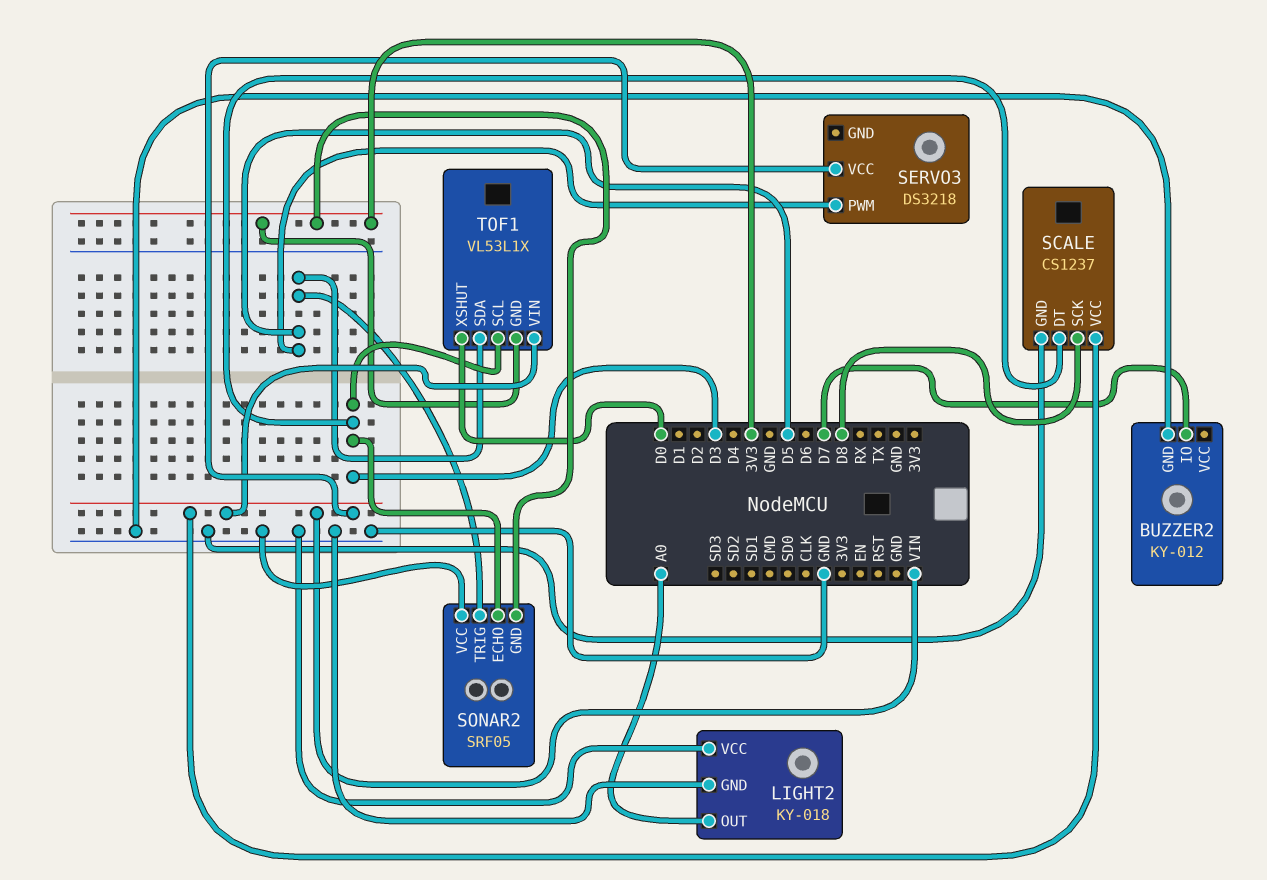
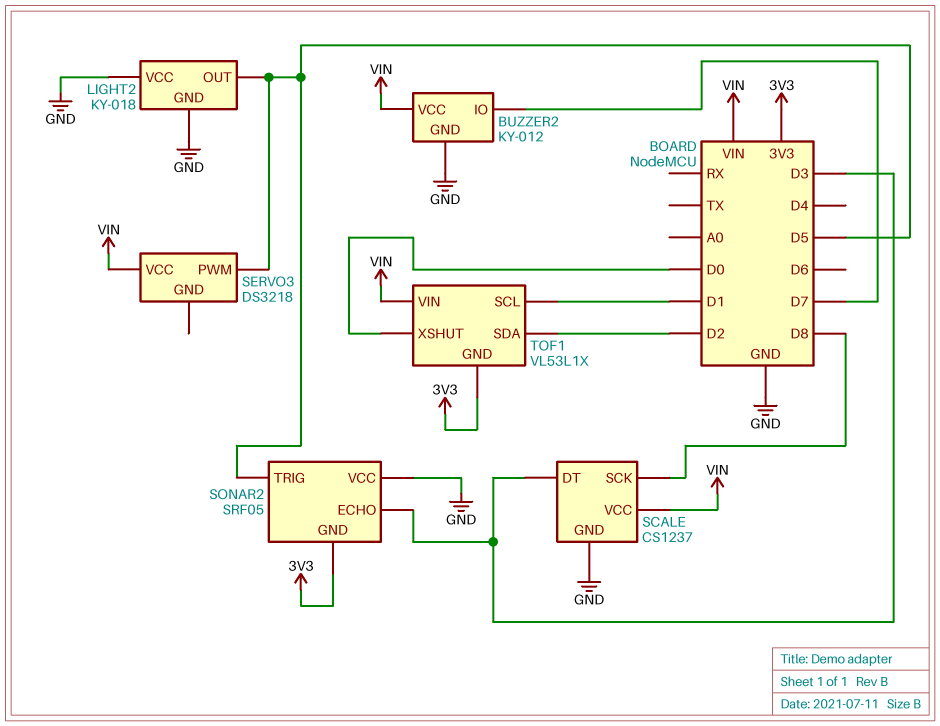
BUZZER2 pin VCC: none -> VIN
LIGHT2 pin OUT: A0 -> D5
TOF1 pin SCL: D3 -> D1
TOF1 pin SDA: D5 -> D2

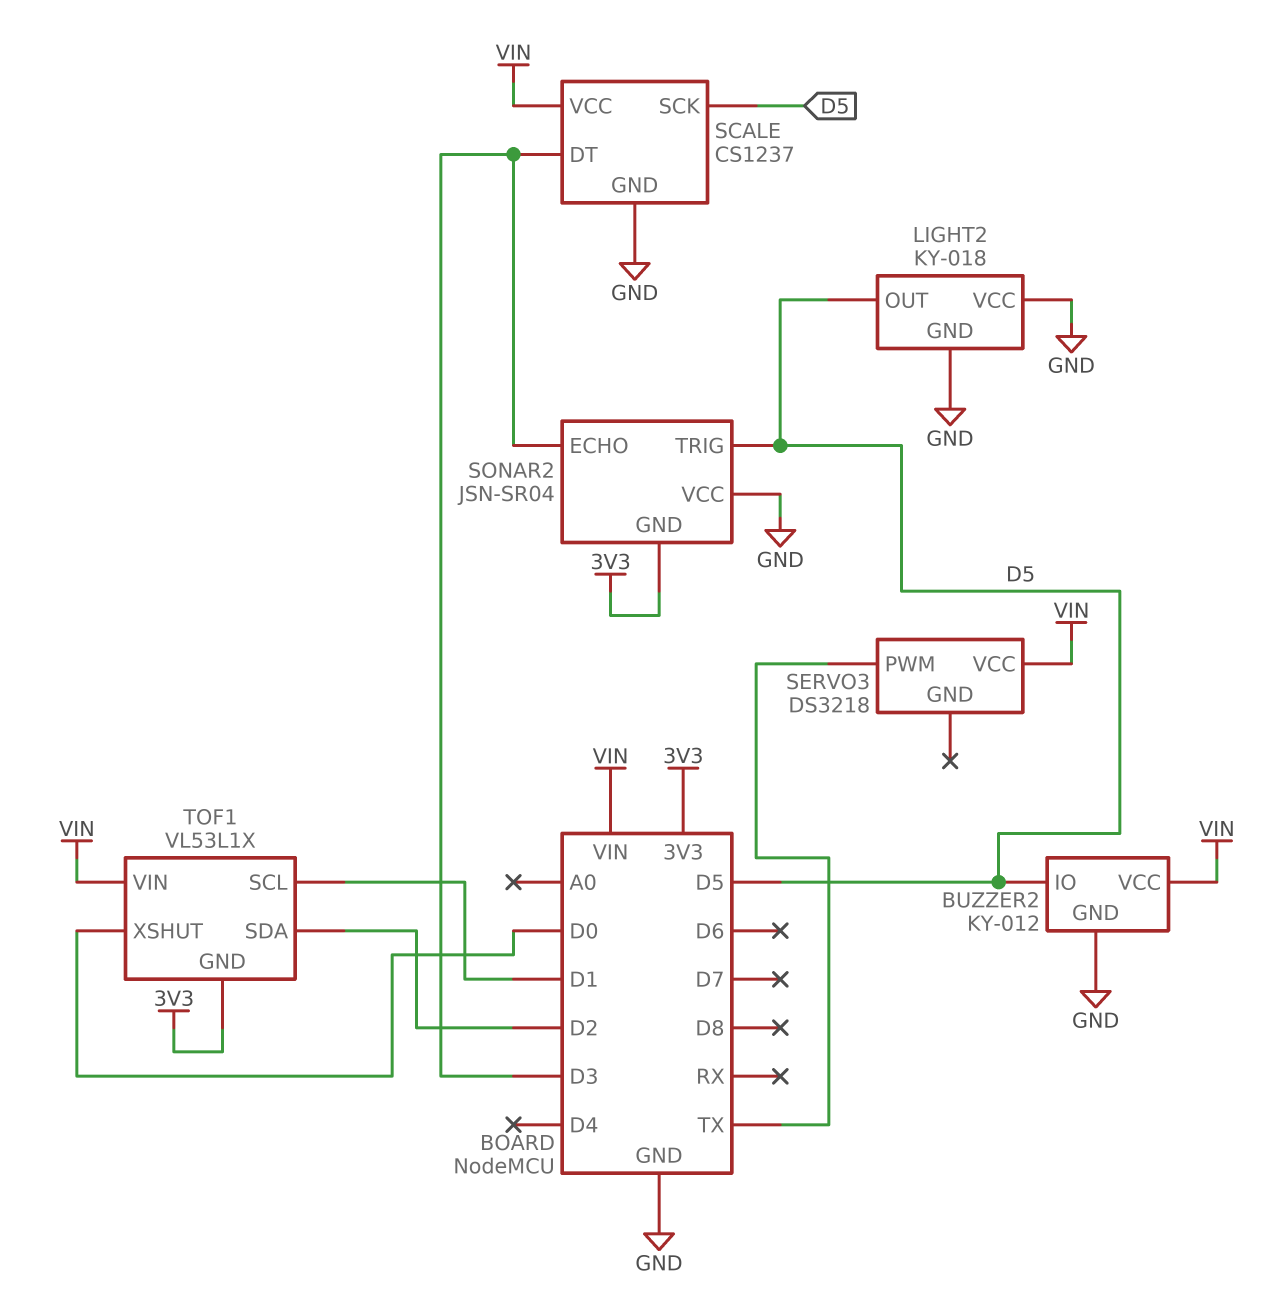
BUZZER2 pin IO: D7 -> D5
SCALE pin SCK: D8 -> D5
SERVO3 pin PWM: D5 -> TX
SONAR2: SRF05 -> JSN-SR04

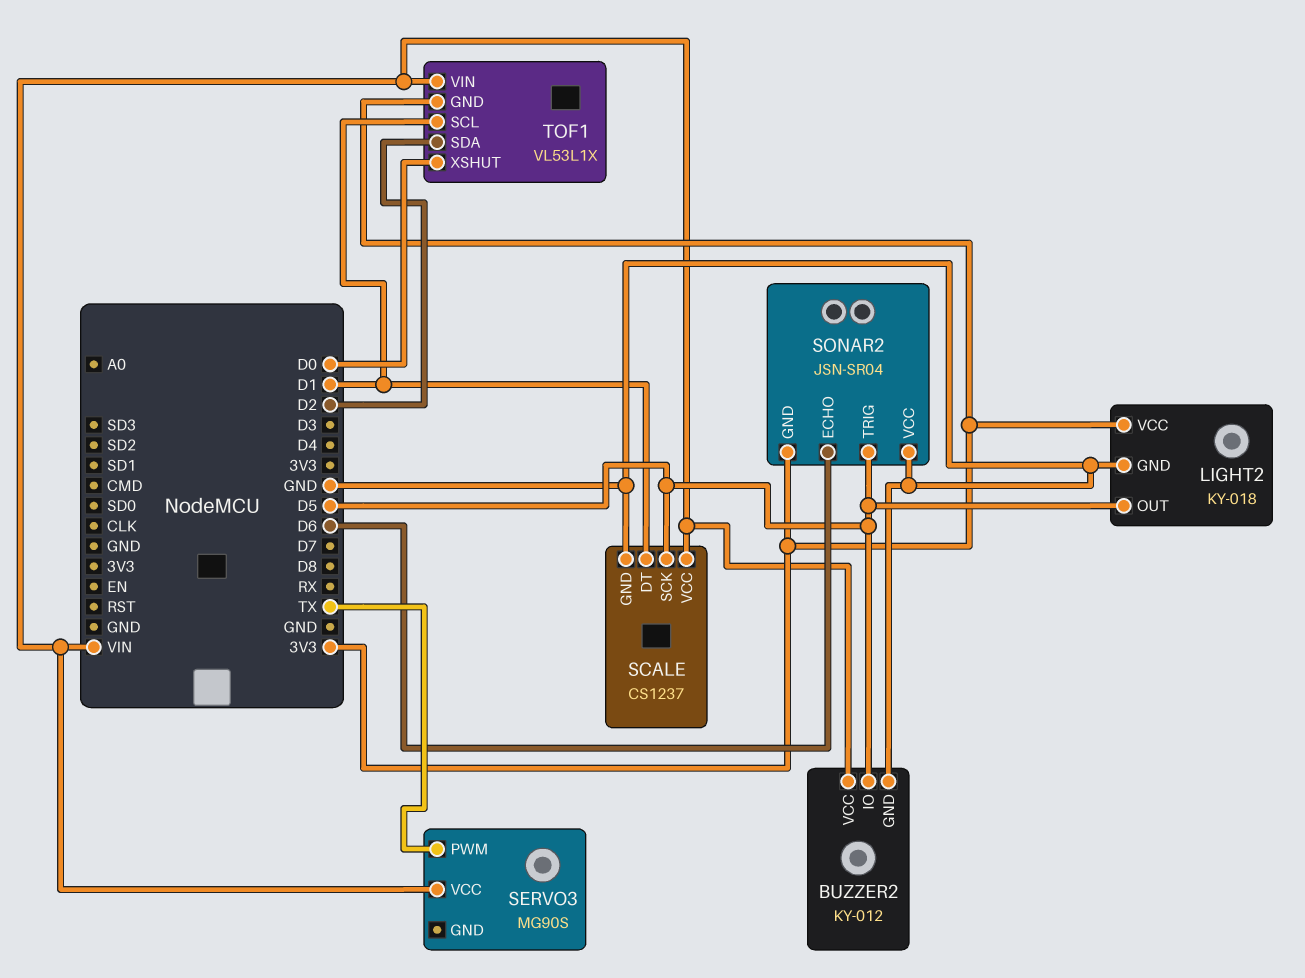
LIGHT2 pin VCC: GND -> 3V3
SCALE pin DT: D3 -> D1
SERVO3: DS3218 -> MG90S
SONAR2 pin ECHO: D3 -> D6

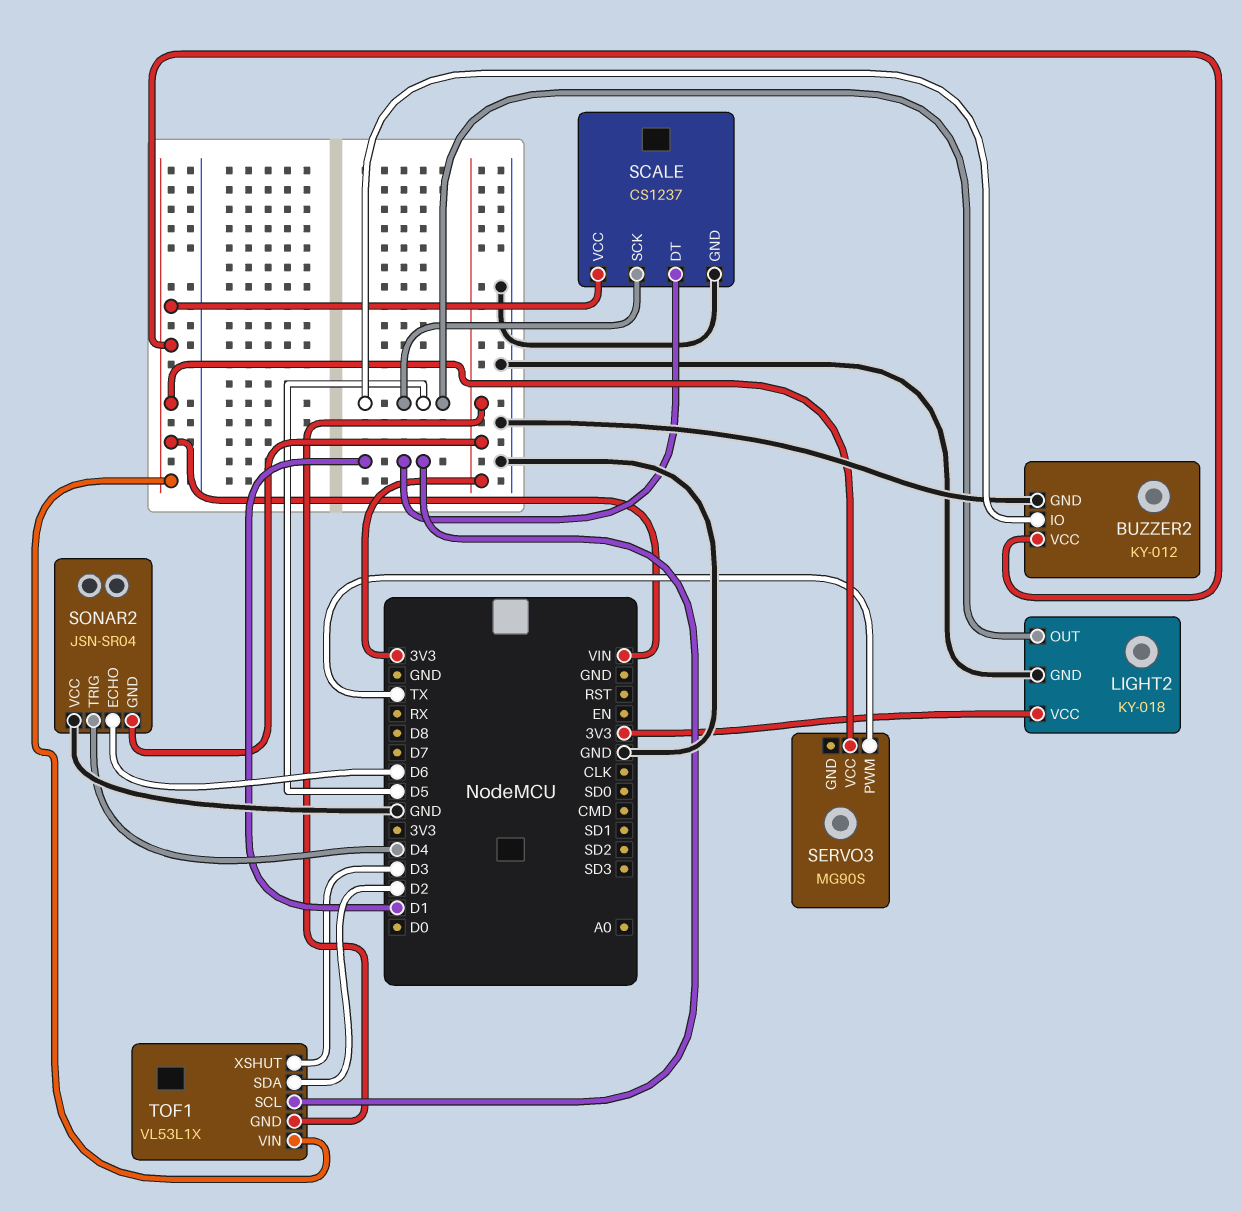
SONAR2 pin TRIG: D5 -> D4
TOF1 pin XSHUT: D0 -> D3

